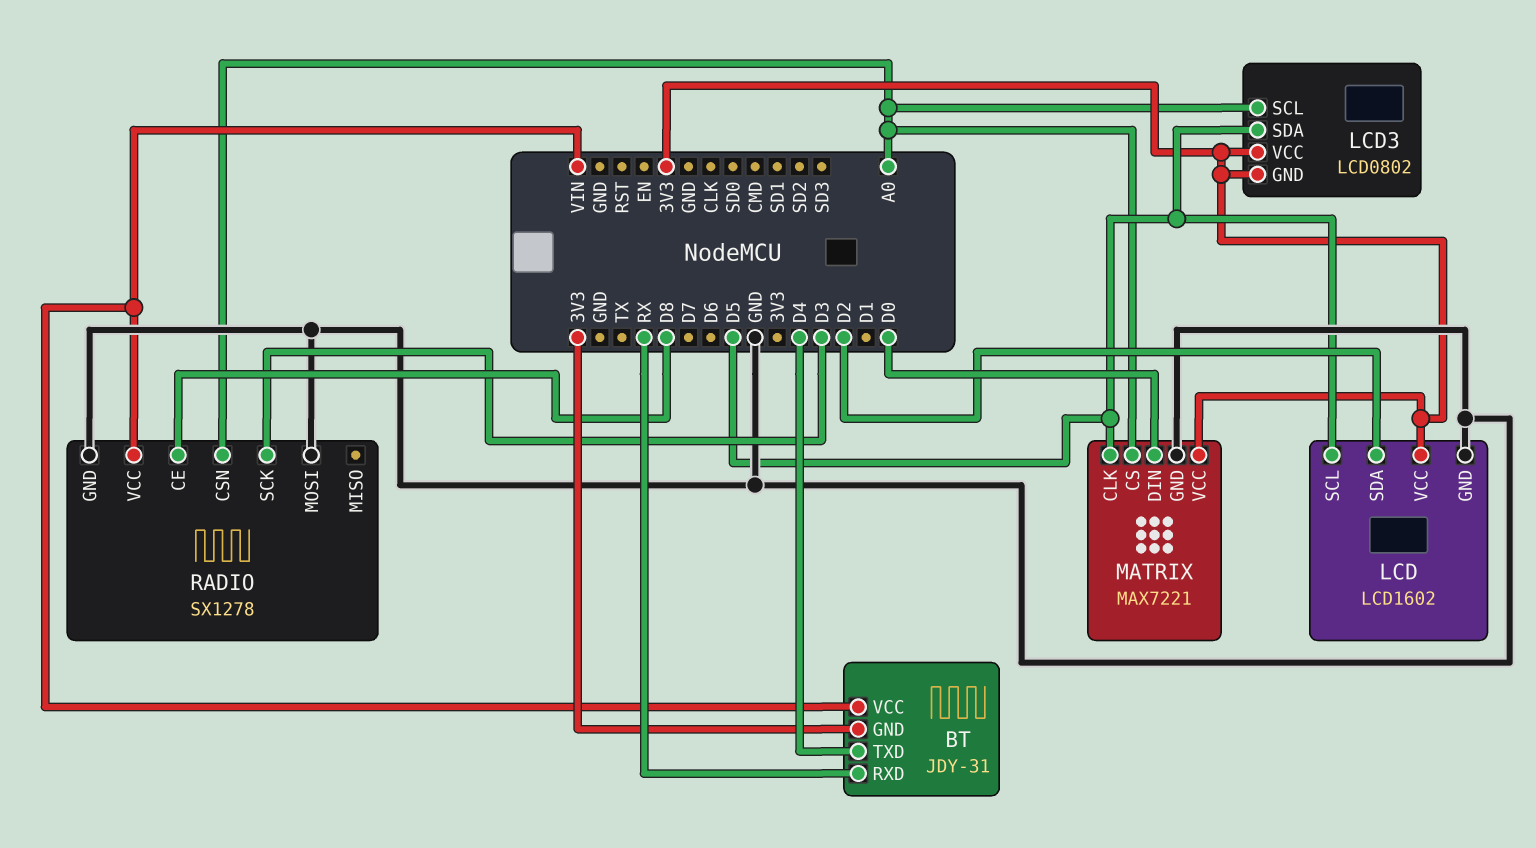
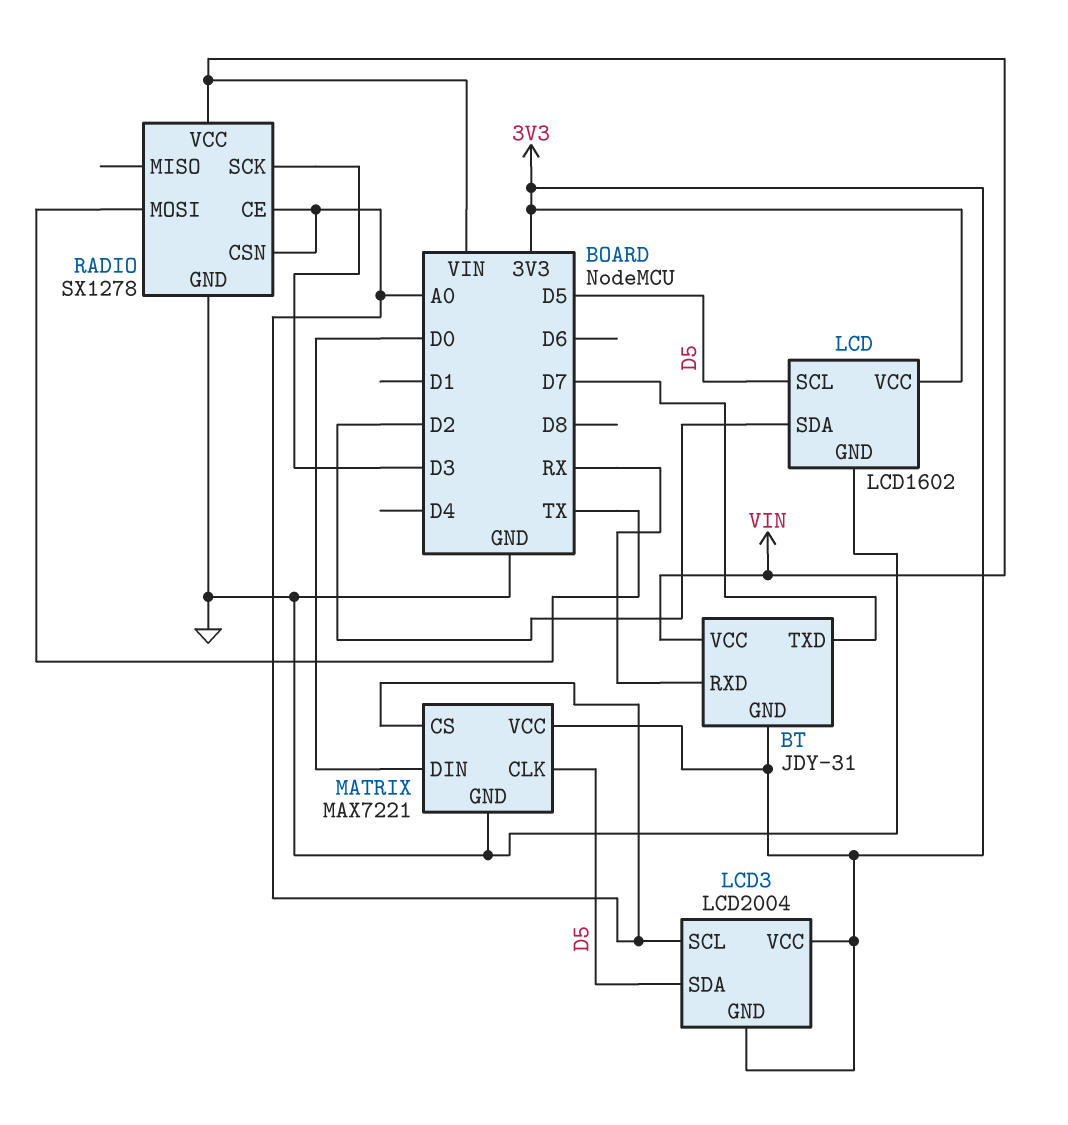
BT pin TXD: D4 -> D7
LCD3: LCD0802 -> LCD2004
RADIO pin CE: D8 -> A0
RADIO pin MOSI: GND -> TX

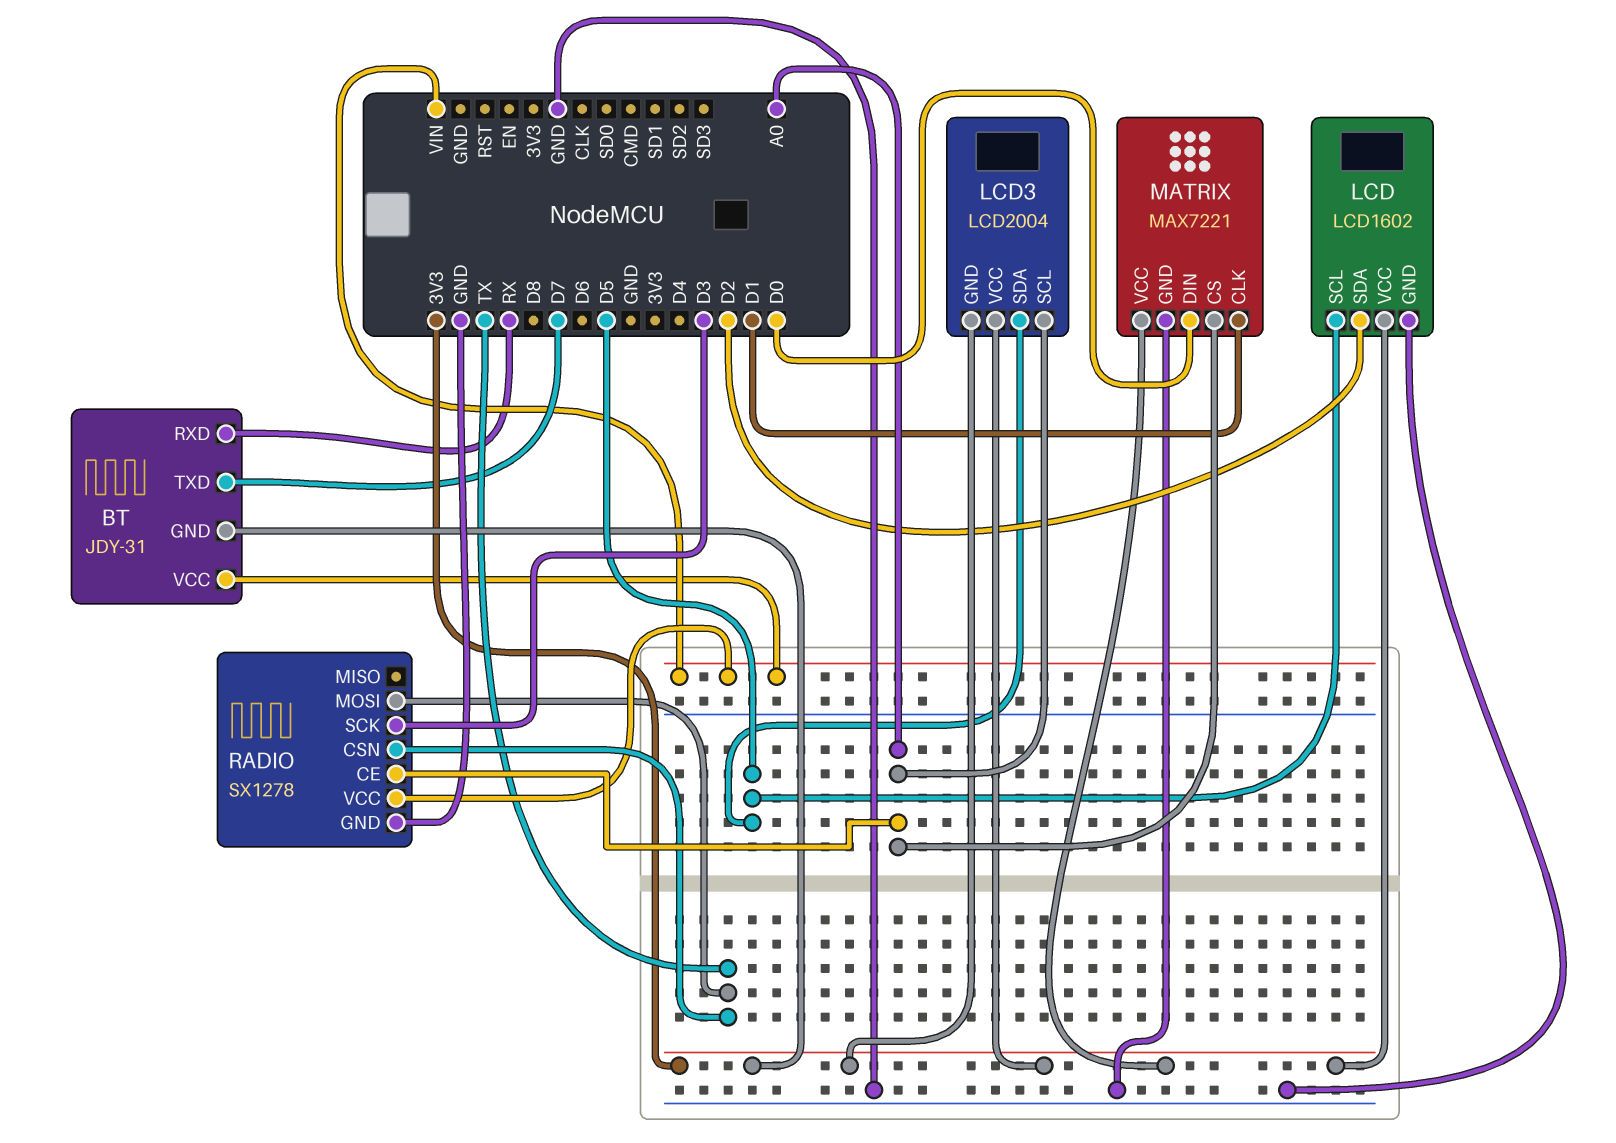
MATRIX pin CLK: D5 -> D1
RADIO pin CSN: A0 -> TX

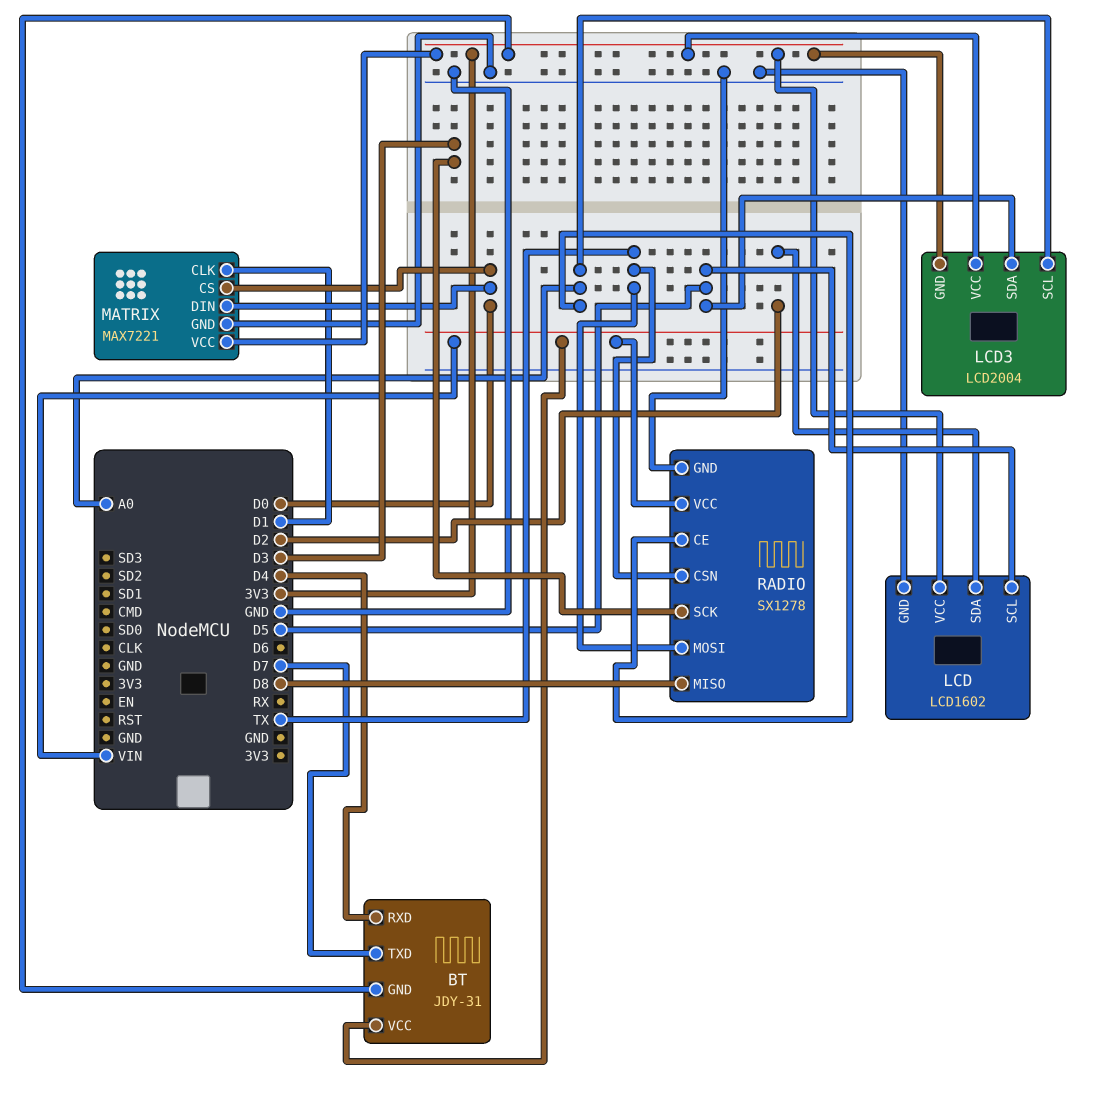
BT pin RXD: RX -> D4
MATRIX pin CS: A0 -> D0
RADIO pin MISO: none -> D8

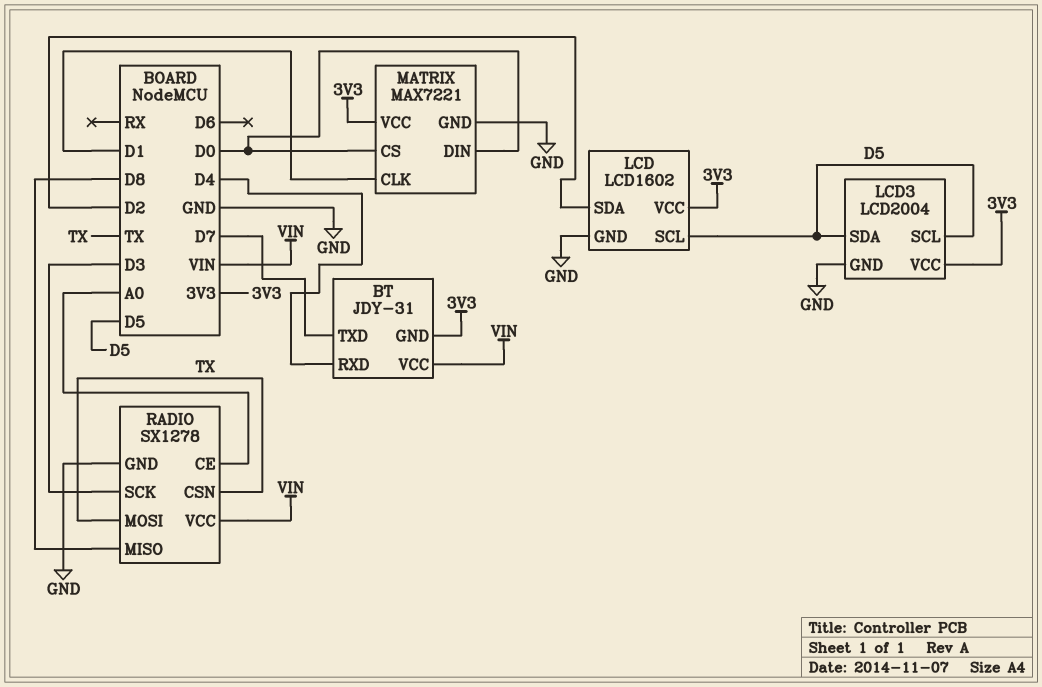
LCD3 pin GND: 3V3 -> GND
LCD3 pin SCL: A0 -> D5

